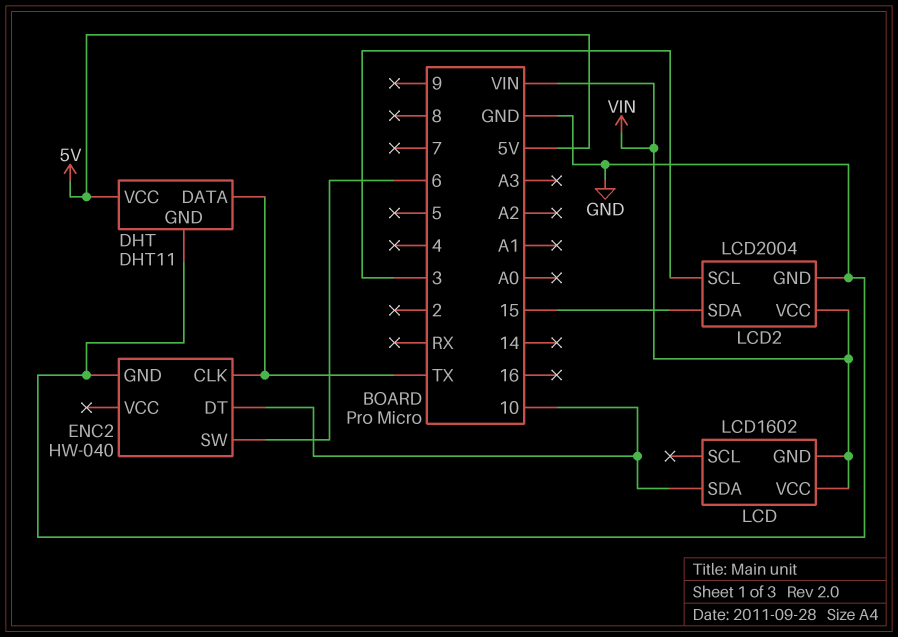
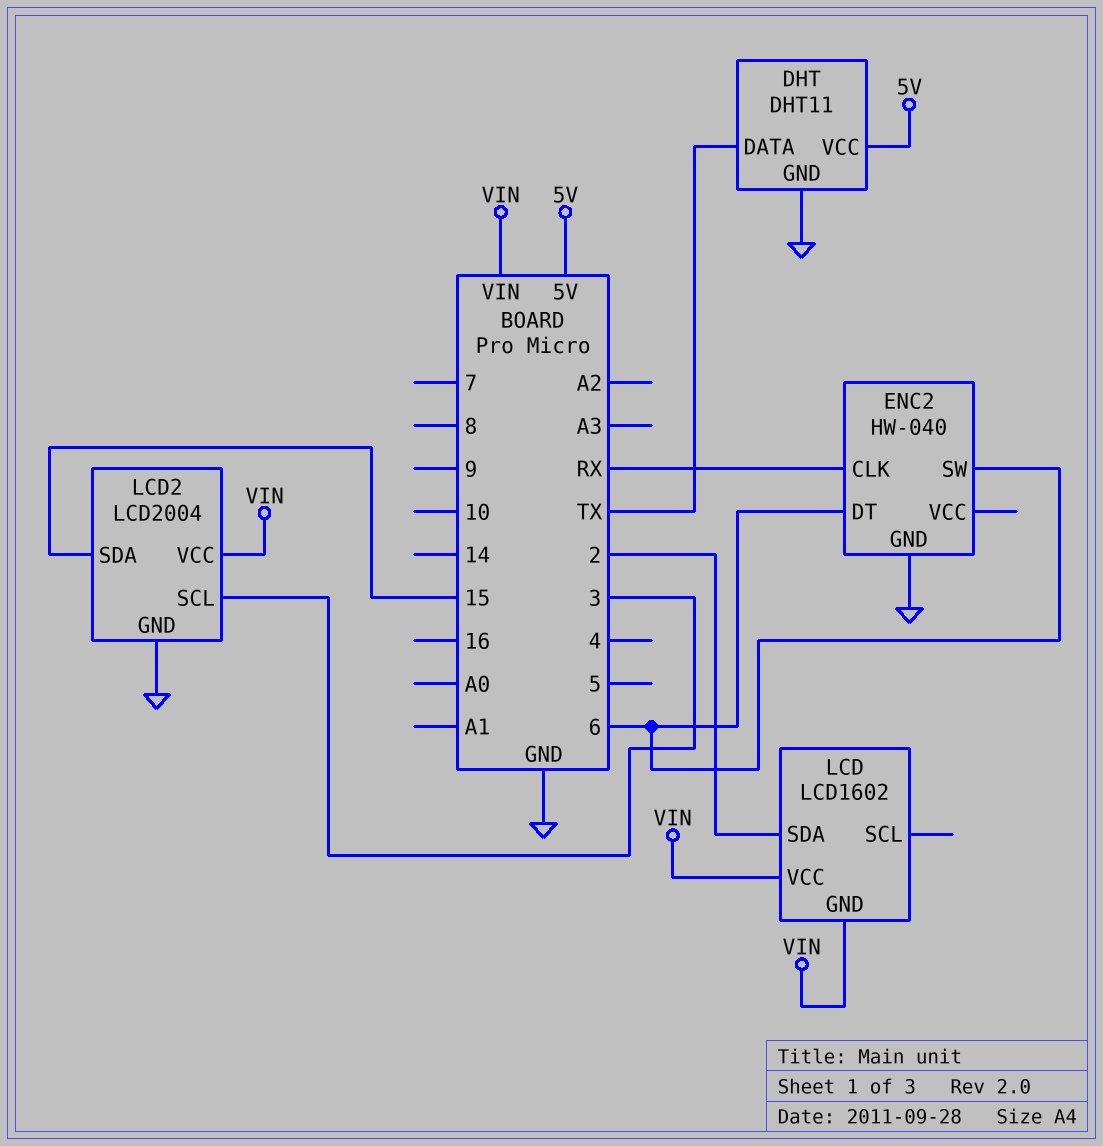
ENC2 pin CLK: TX -> RX
ENC2 pin DT: 10 -> 6
LCD pin SDA: 10 -> 2

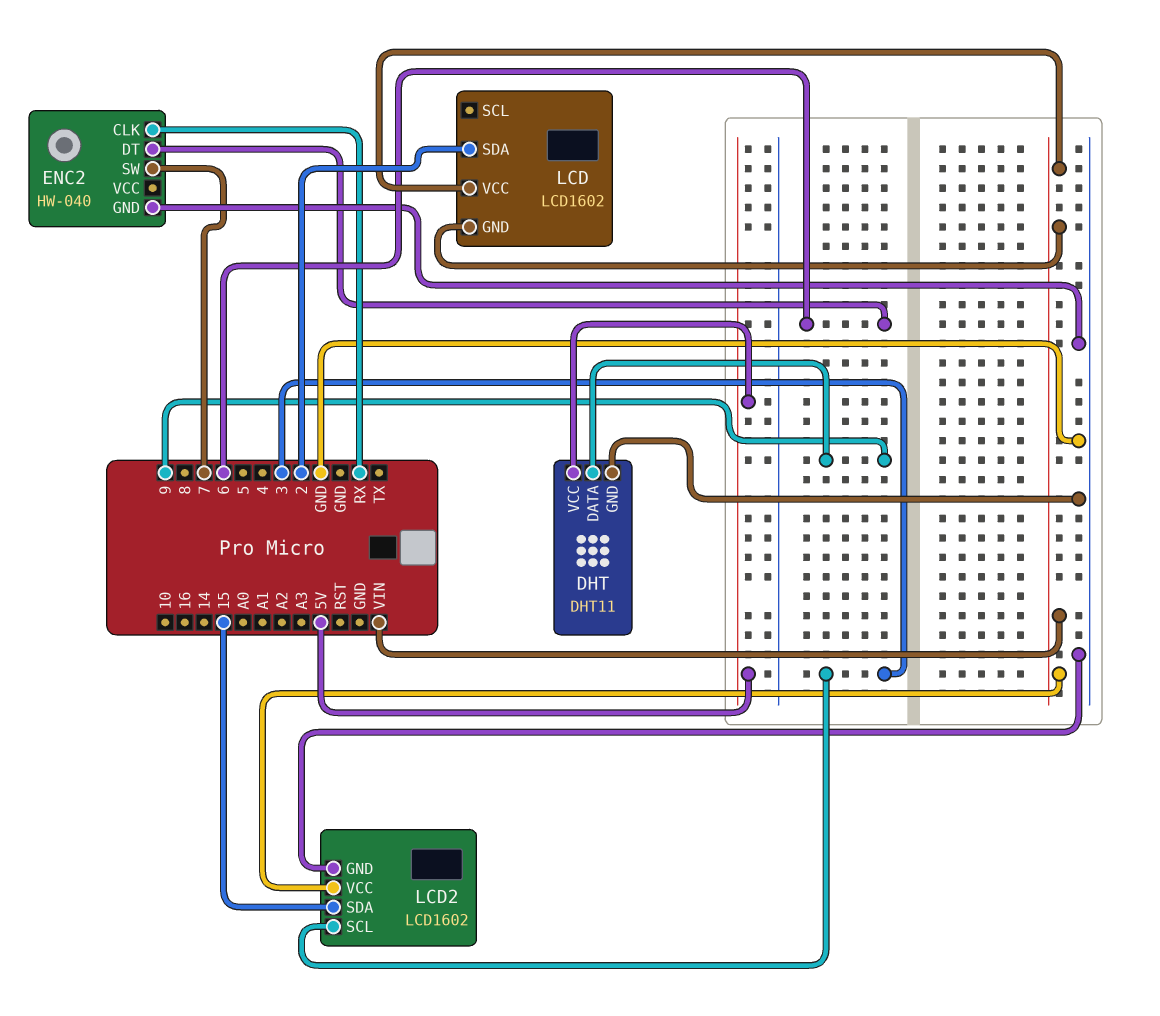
DHT pin DATA: TX -> 9
ENC2 pin SW: 6 -> 7
LCD2: LCD2004 -> LCD1602

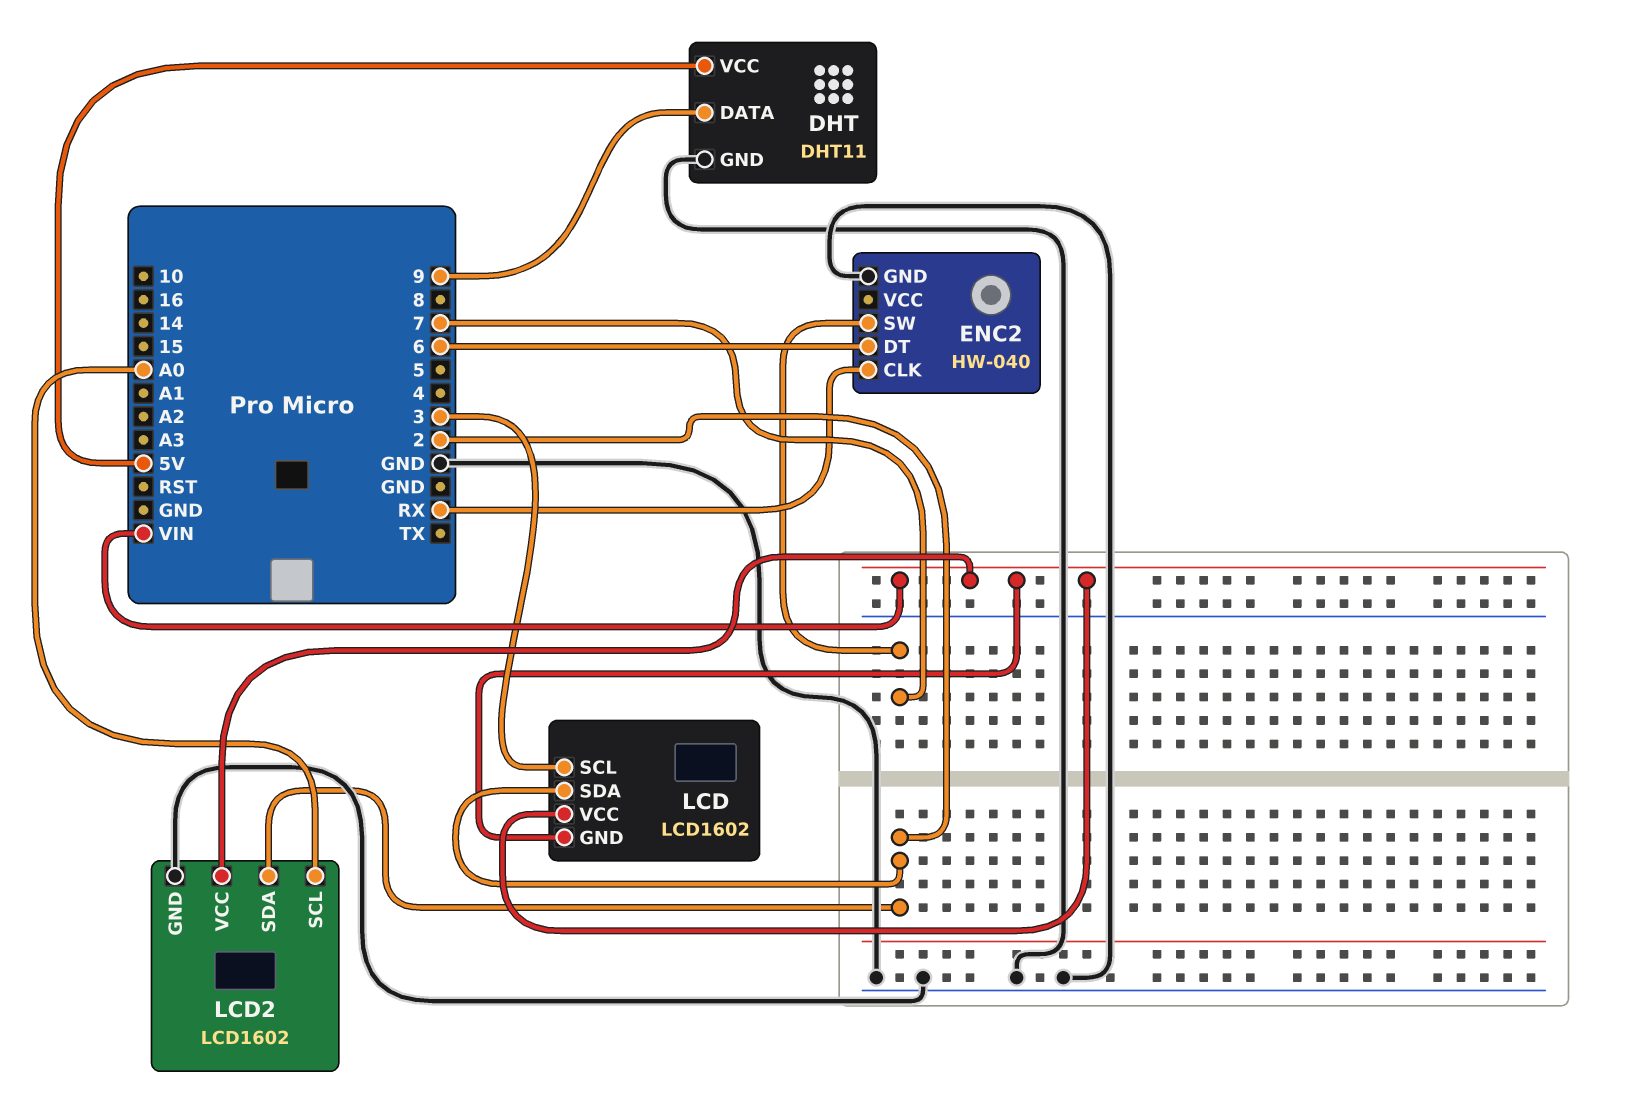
LCD pin SCL: none -> 3
LCD2 pin SCL: 3 -> A0
LCD2 pin SDA: 15 -> 2

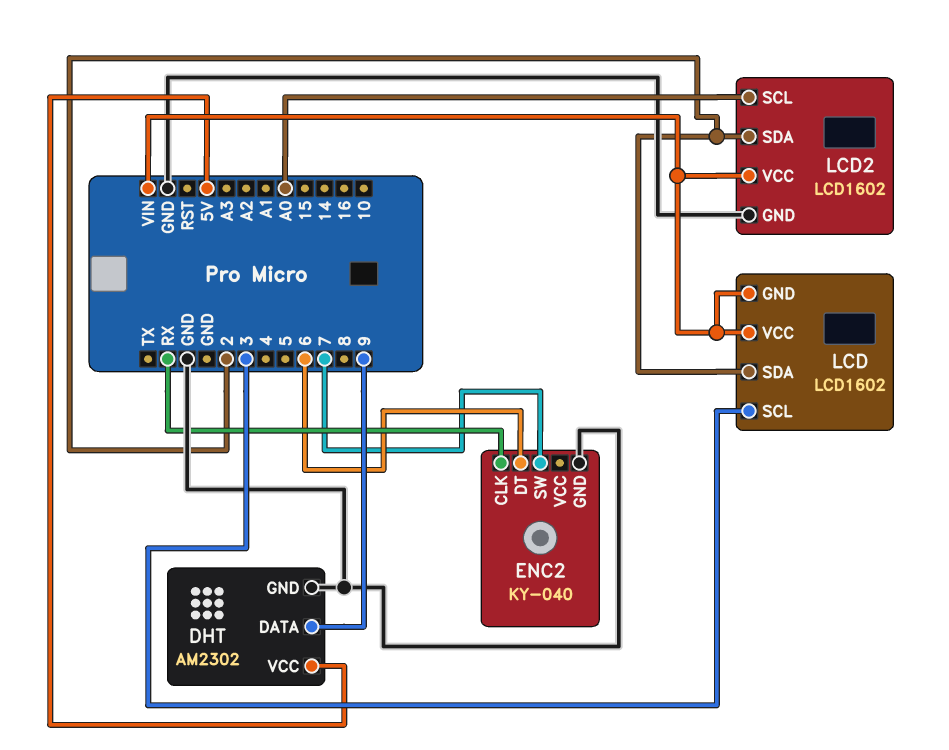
DHT: DHT11 -> AM2302
ENC2: HW-040 -> KY-040

